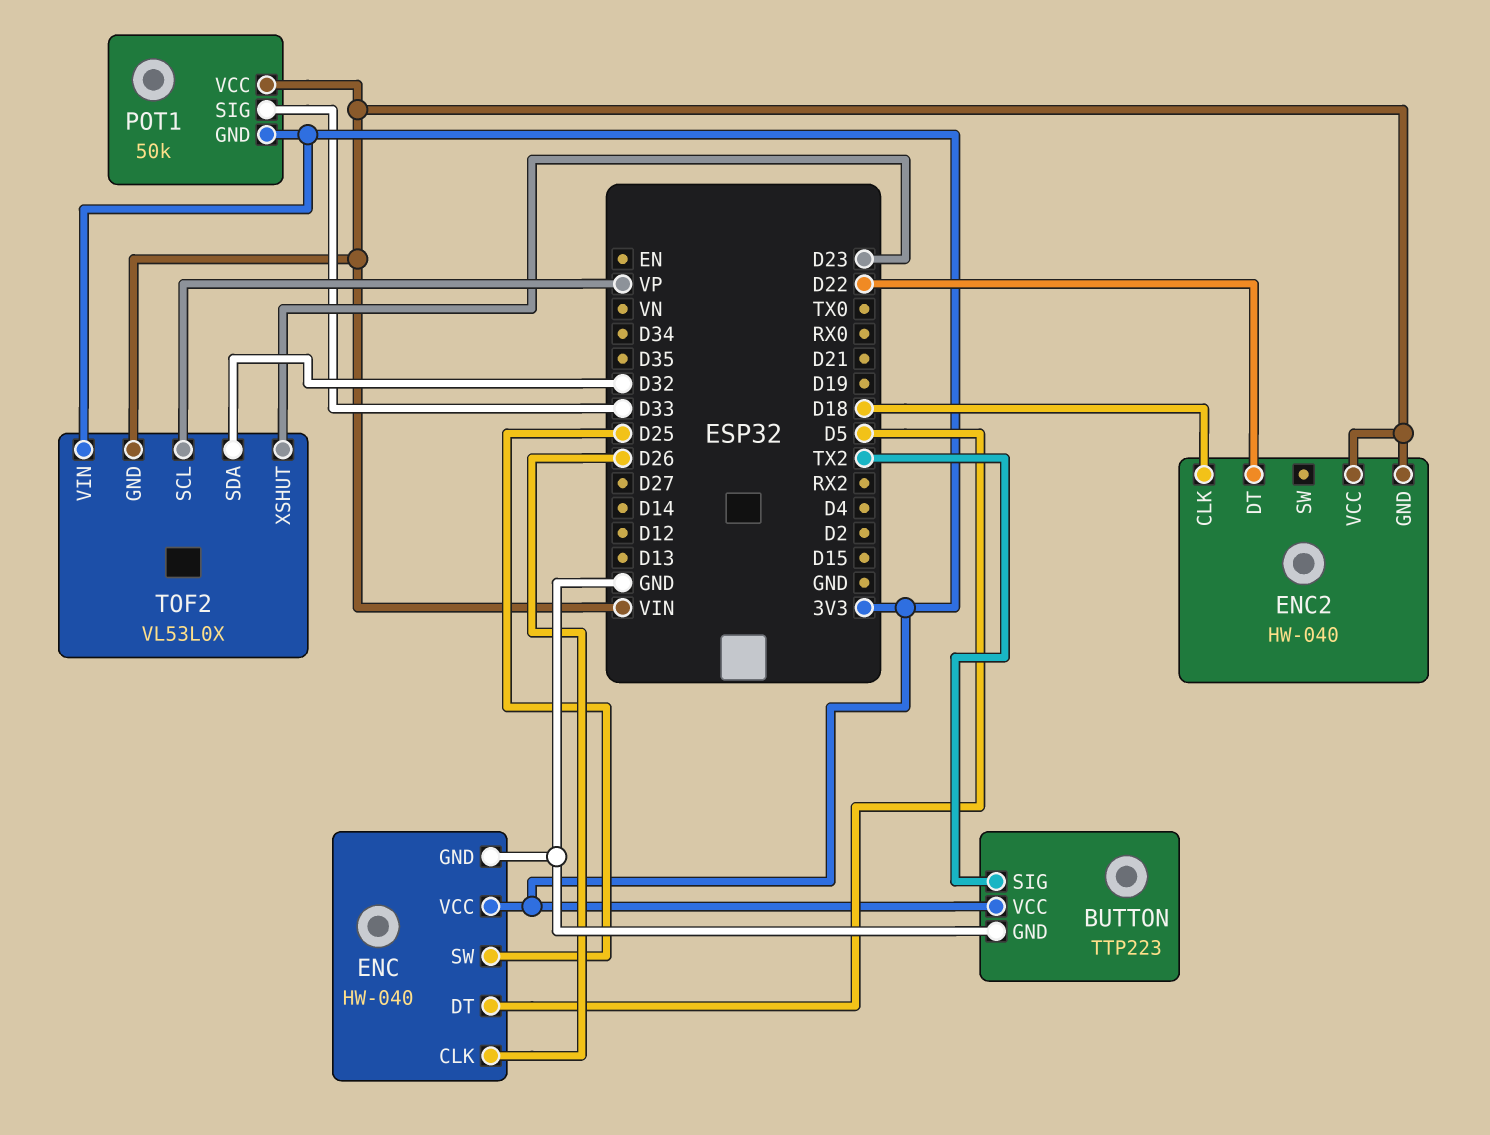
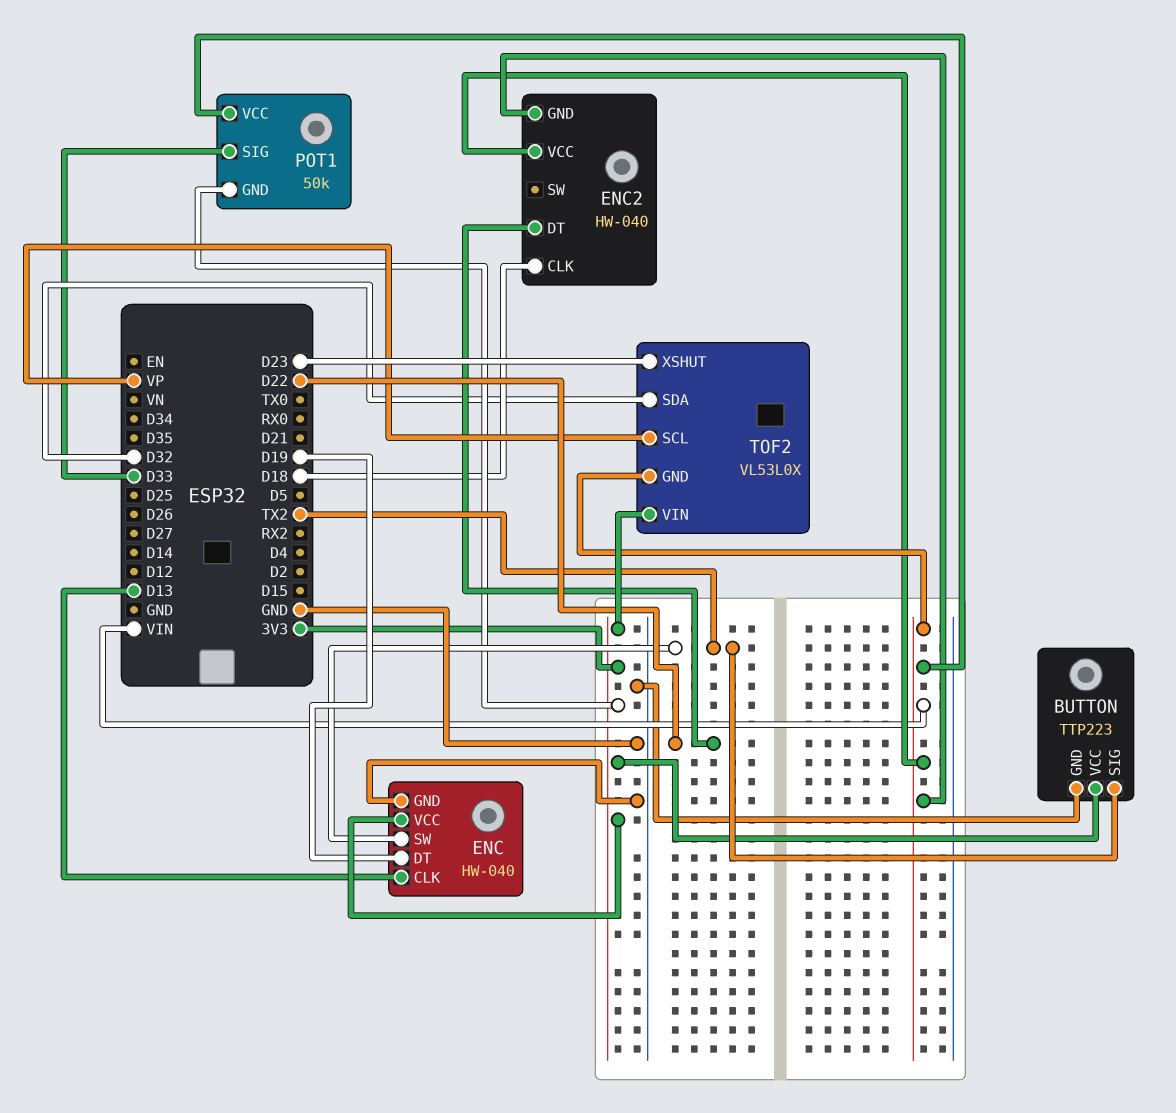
ENC pin CLK: D26 -> D13
ENC pin DT: D5 -> D19
ENC pin SW: D25 -> TX2

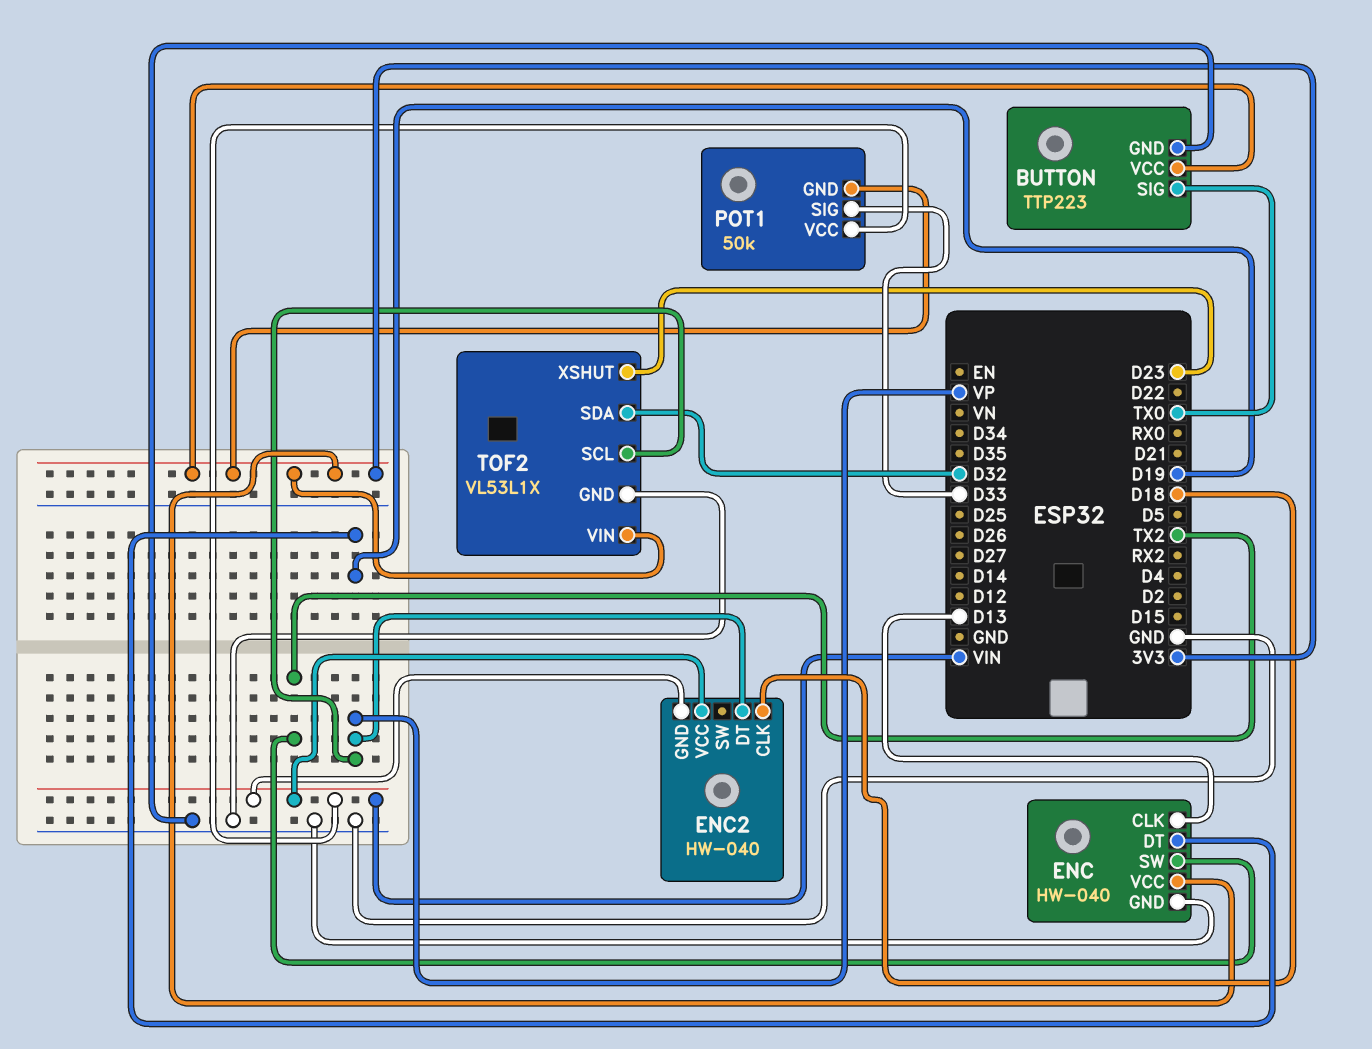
BUTTON pin SIG: TX2 -> TX0
ENC2 pin DT: D22 -> VP
TOF2: VL53L0X -> VL53L1X
TOF2 pin GND: VIN -> GND

